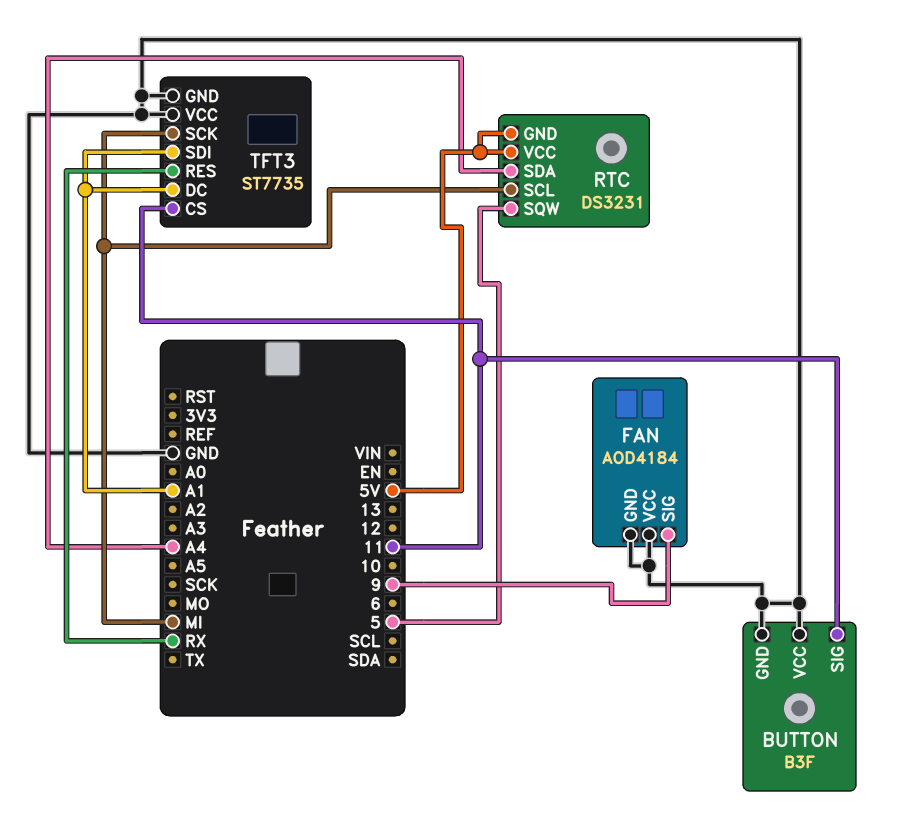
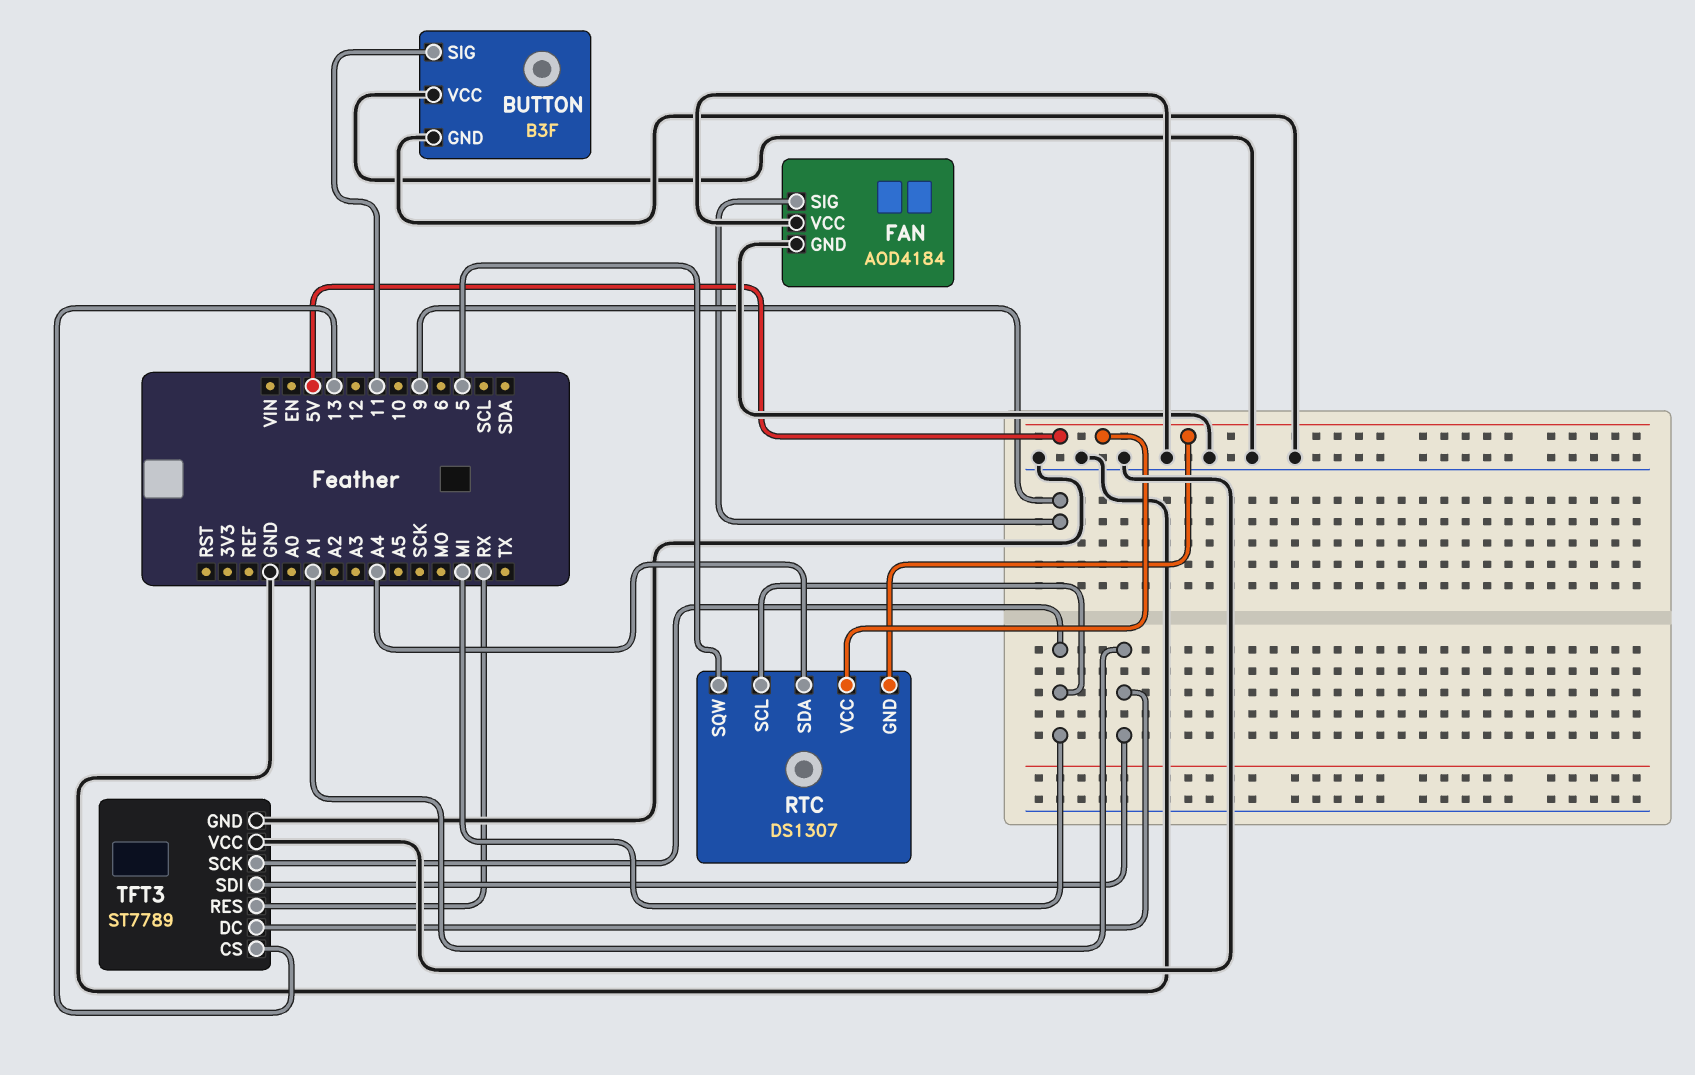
RTC: DS3231 -> DS1307
TFT3: ST7735 -> ST7789
TFT3 pin CS: 11 -> 13

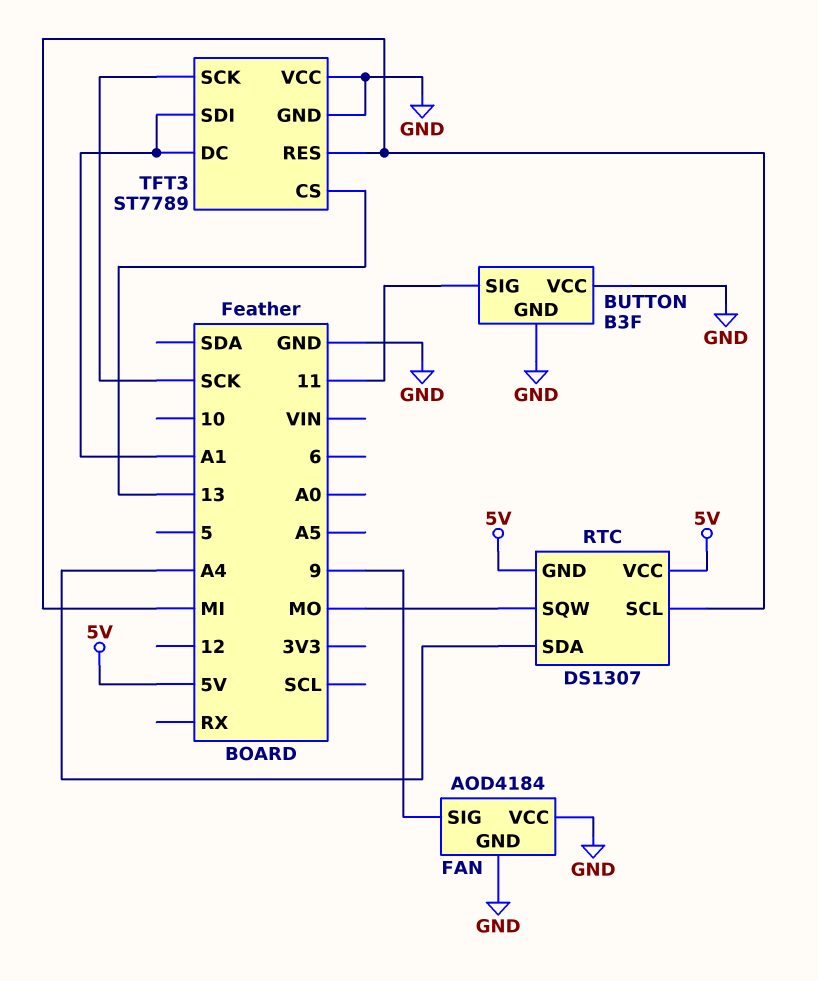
RTC pin SQW: 5 -> MO
TFT3 pin RES: RX -> MI
TFT3 pin SCK: MI -> SCK

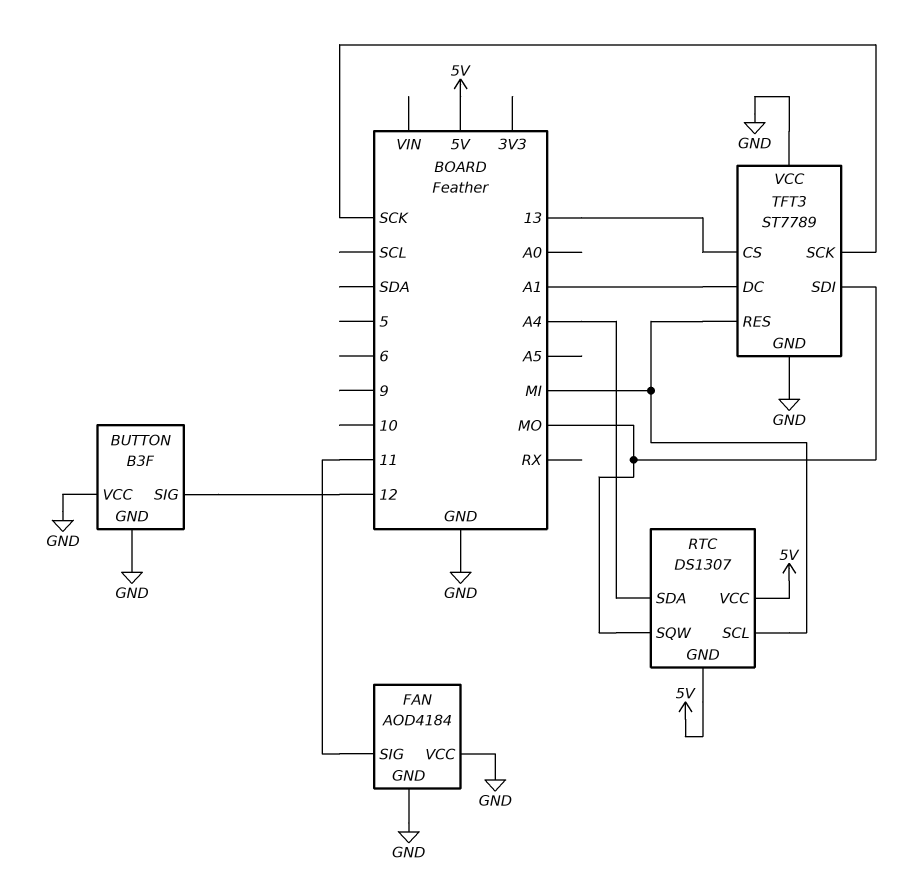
BUTTON pin SIG: 11 -> 12
FAN pin SIG: 9 -> 11
TFT3 pin SDI: A1 -> MO

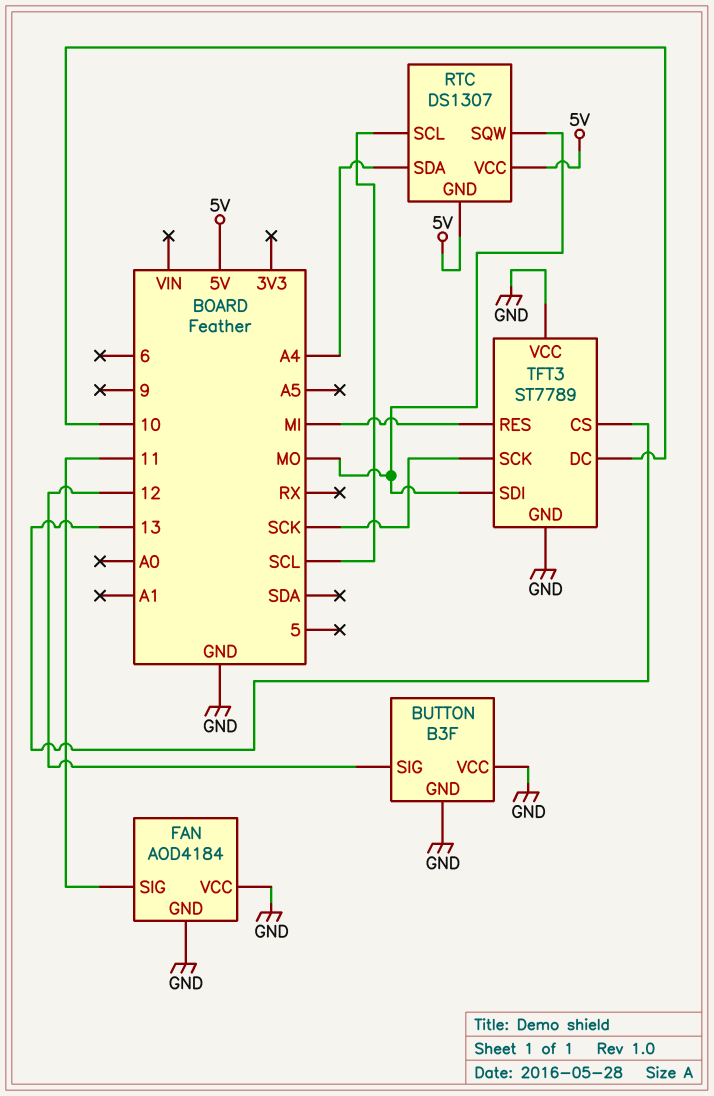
RTC pin SCL: MI -> SCL
TFT3 pin DC: A1 -> 10

